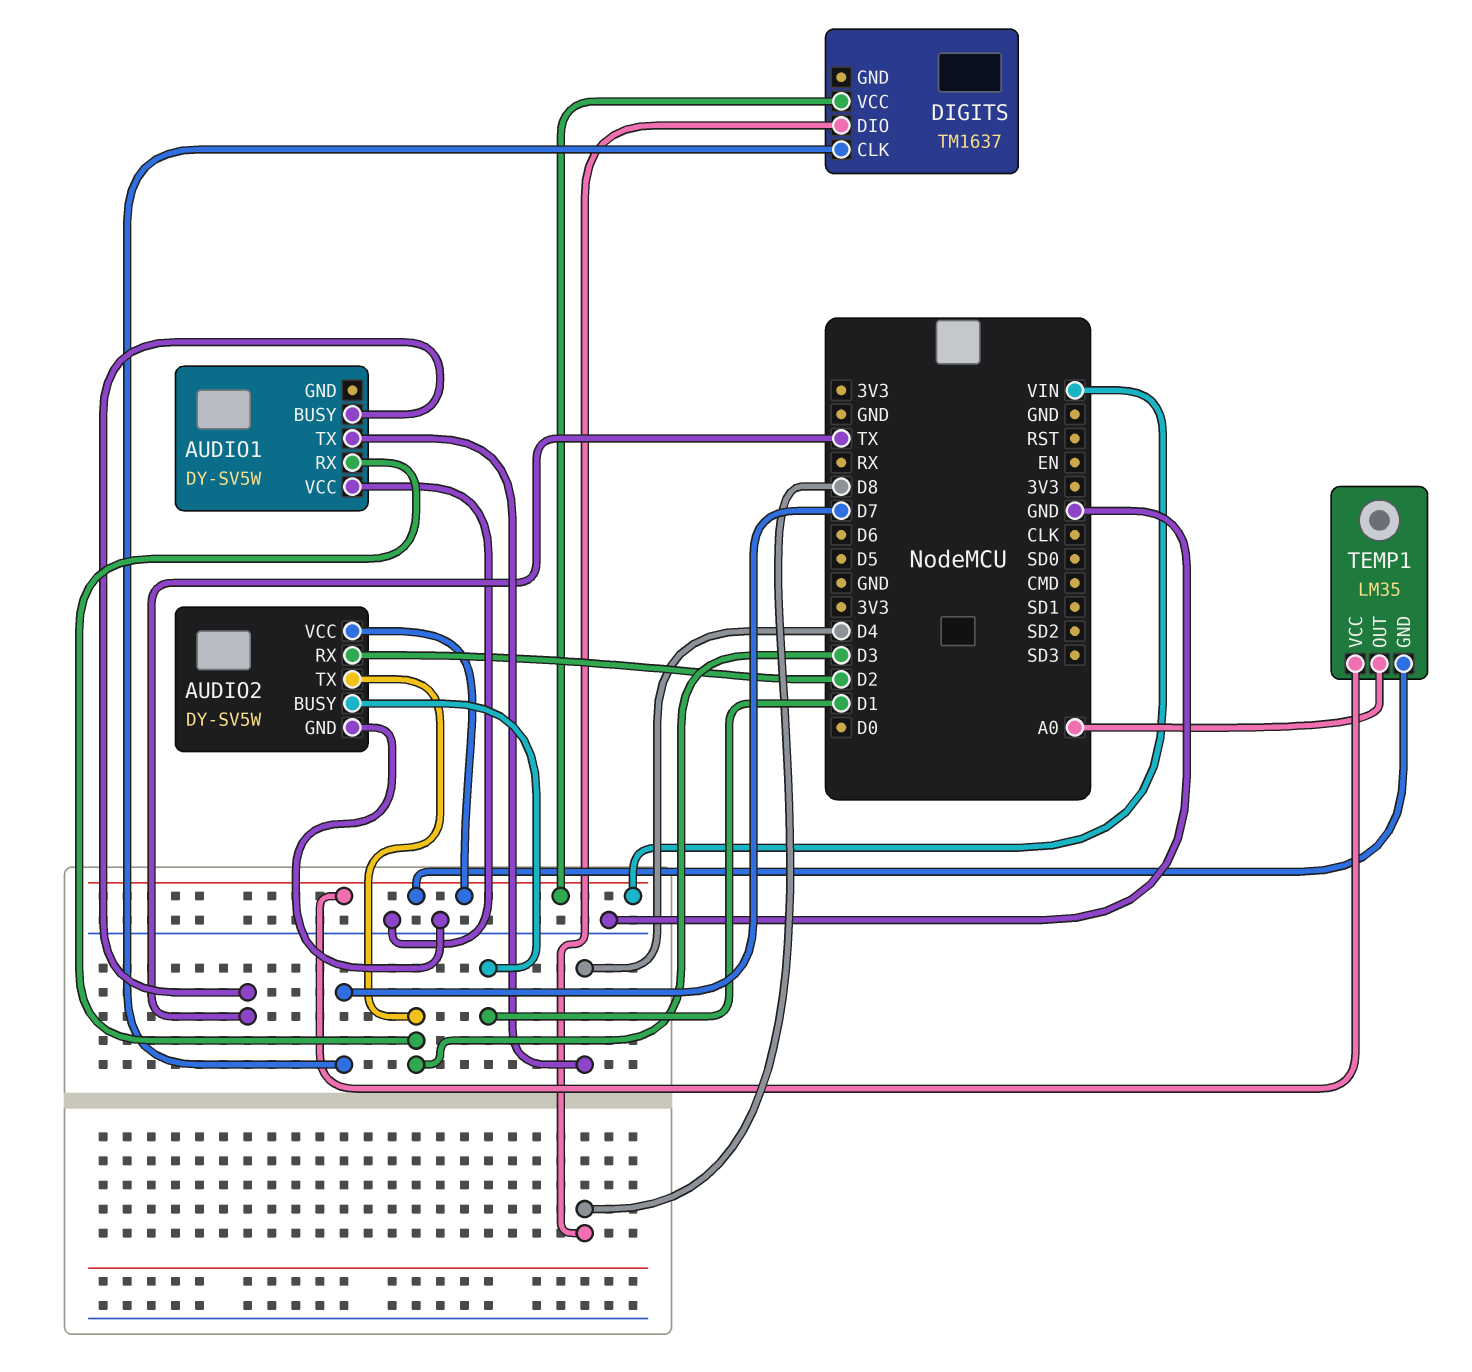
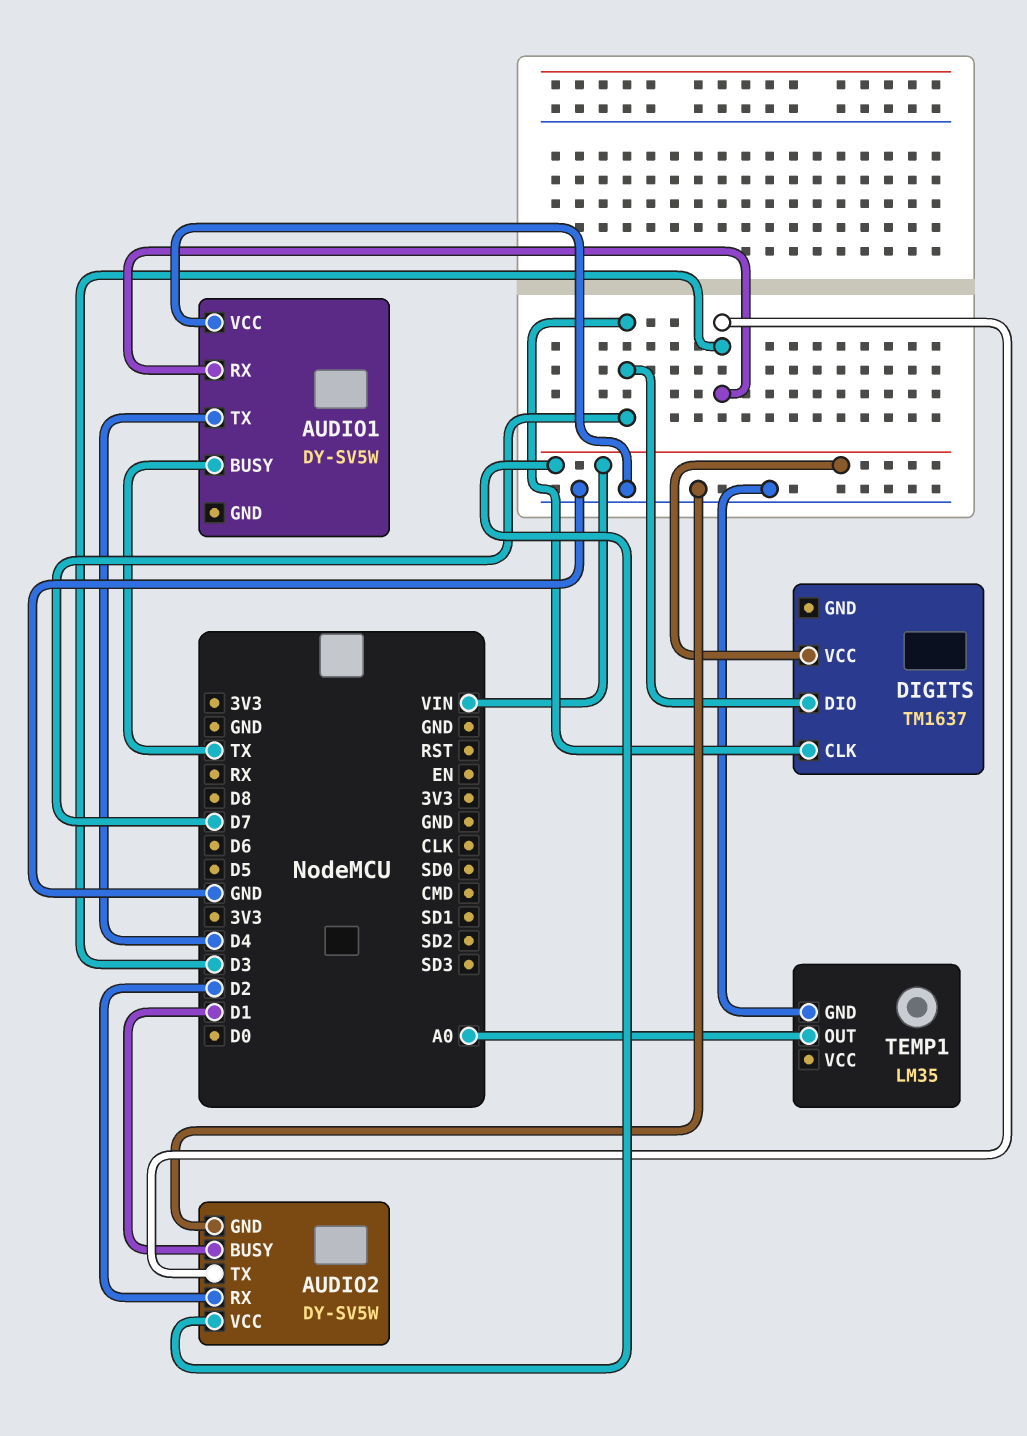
DIGITS pin DIO: D8 -> D7
TEMP1 pin GND: VIN -> GND
TEMP1 pin VCC: VIN -> none

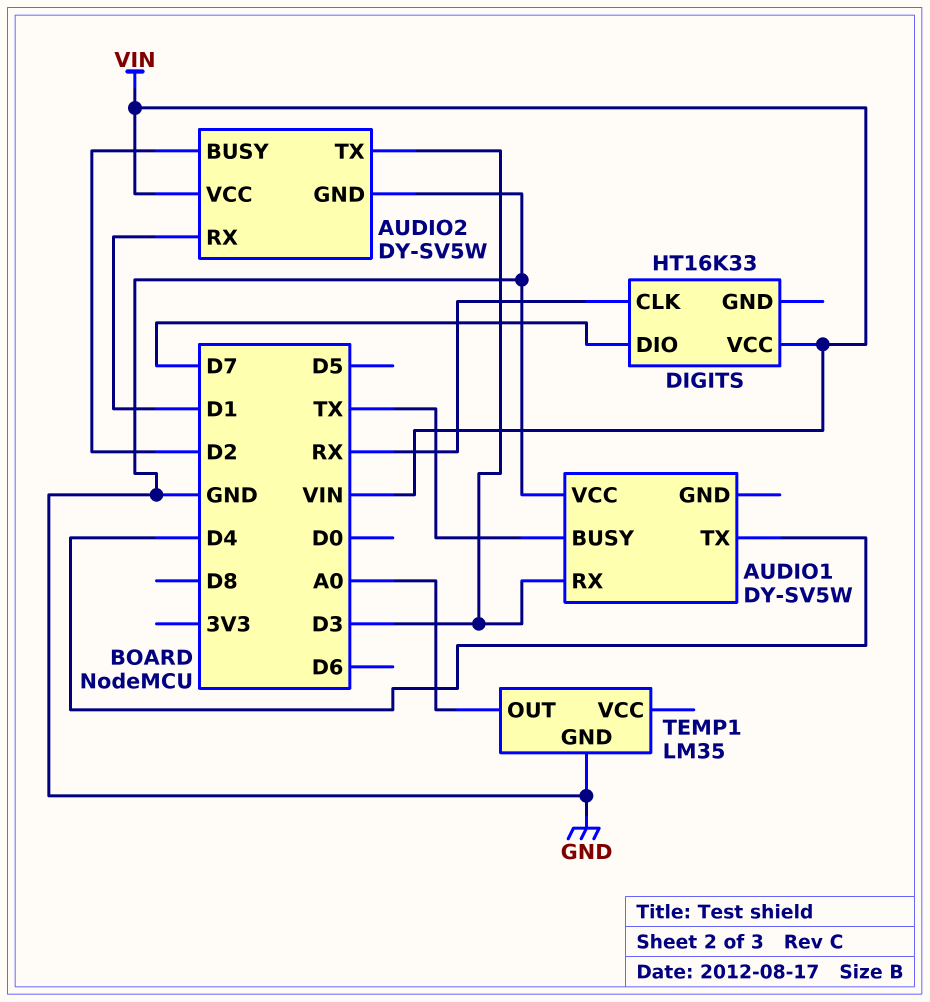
AUDIO2 pin BUSY: D1 -> D2
AUDIO2 pin RX: D2 -> D1
DIGITS: TM1637 -> HT16K33
DIGITS pin CLK: D7 -> RX

